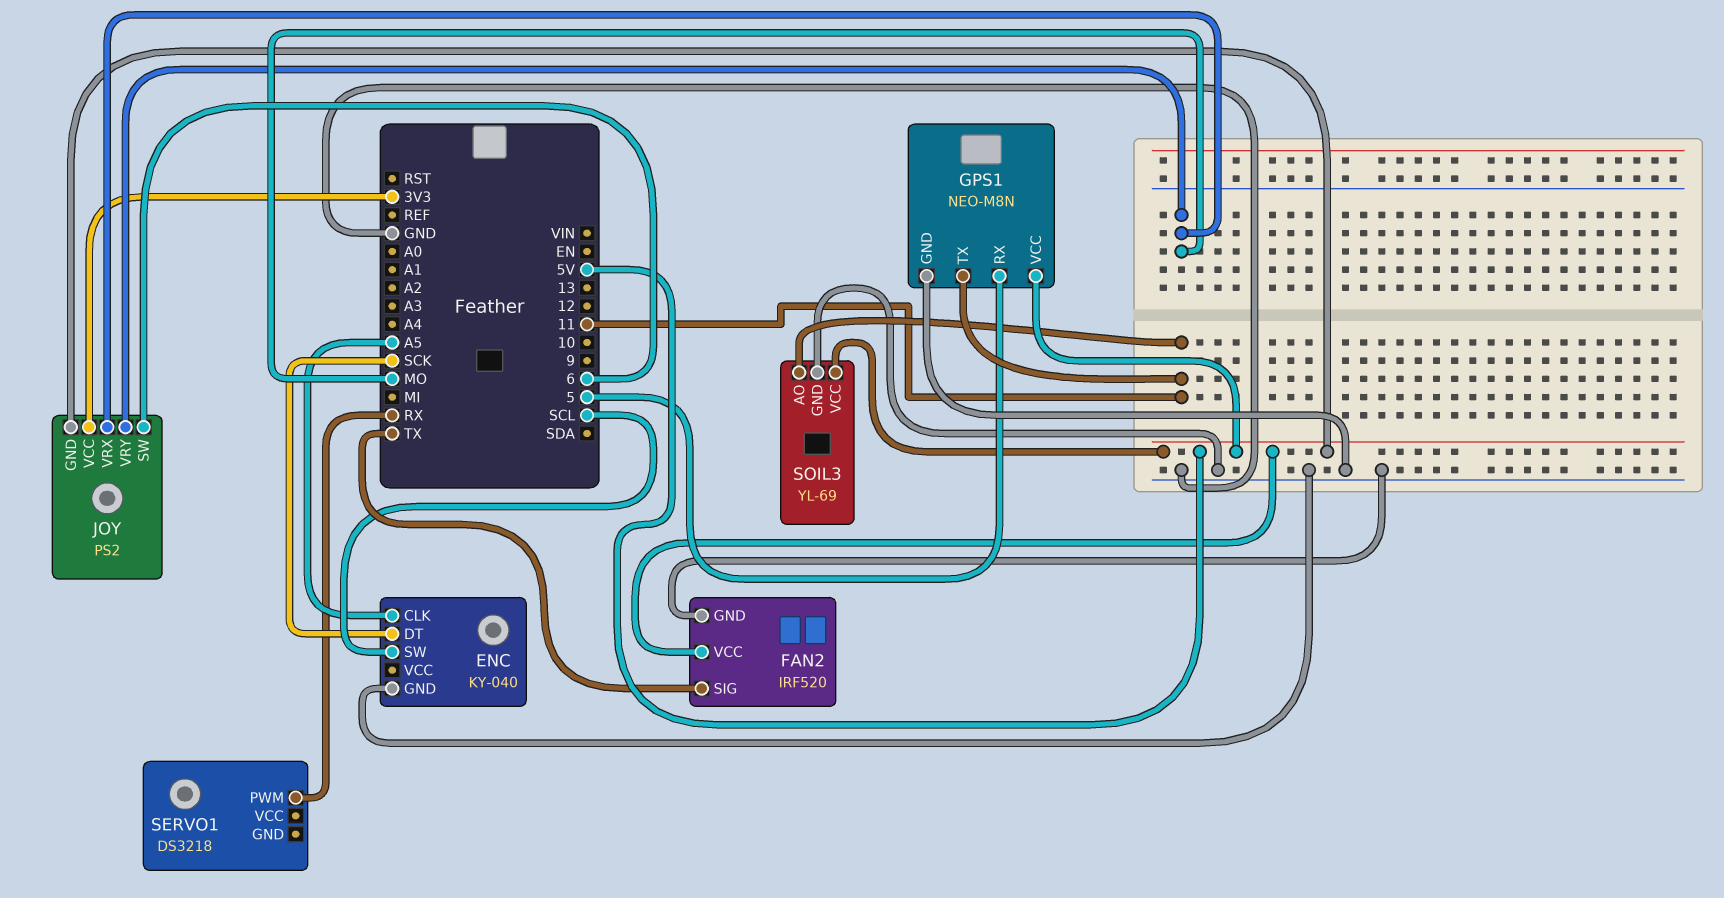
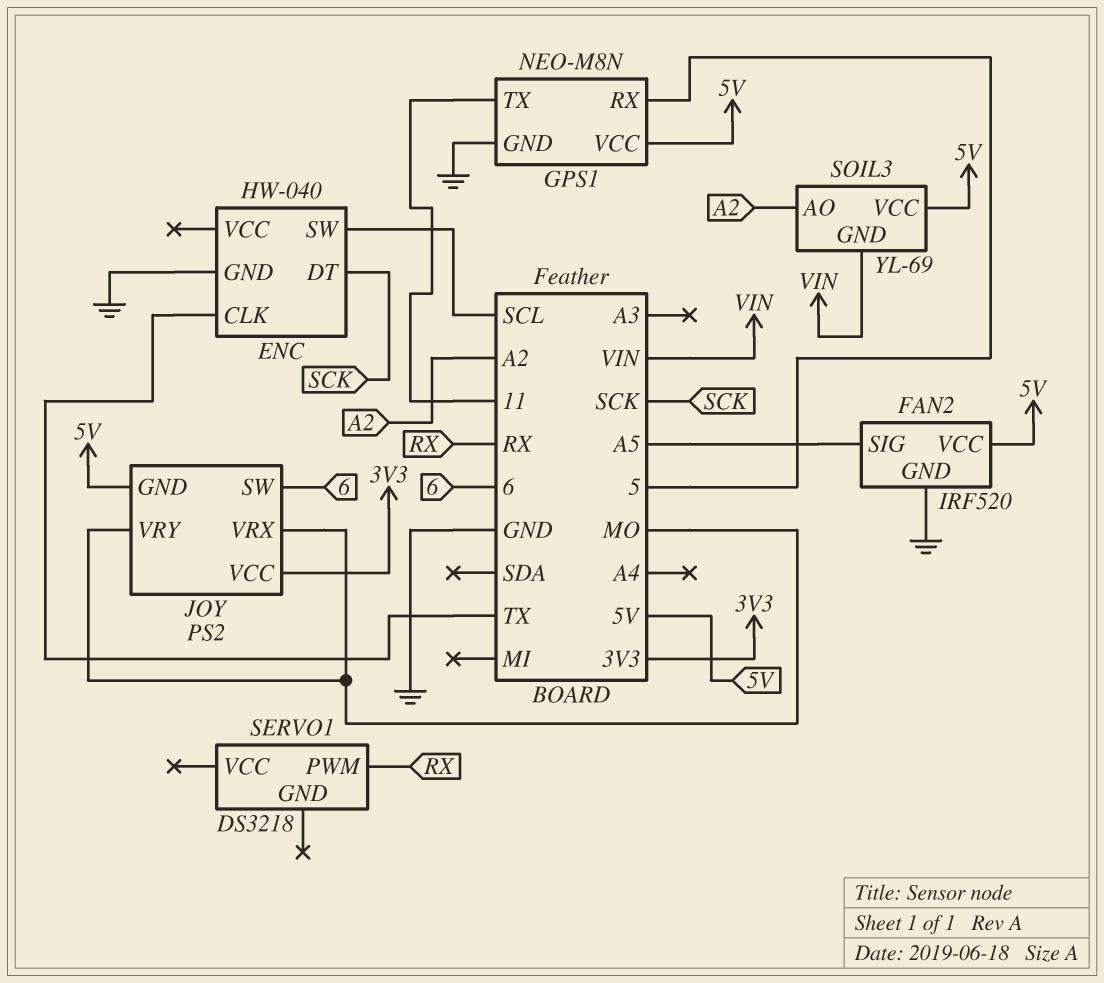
ENC: KY-040 -> HW-040
ENC pin CLK: A5 -> TX
FAN2 pin SIG: TX -> A5
SOIL3 pin AO: 11 -> A2
SOIL3 pin GND: GND -> VIN

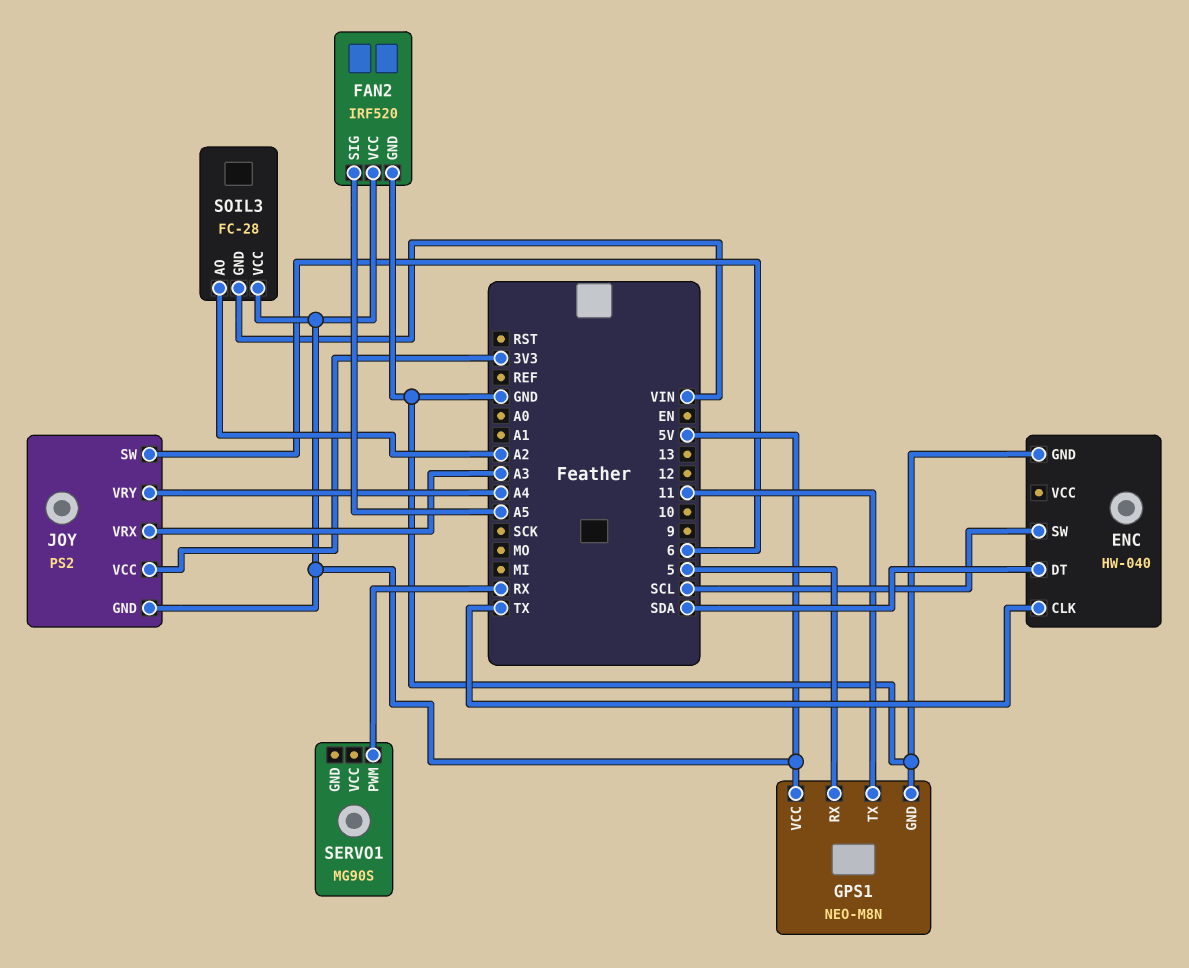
ENC pin DT: SCK -> SDA
JOY pin VRX: MO -> A3
JOY pin VRY: MO -> A4
SERVO1: DS3218 -> MG90S
SOIL3: YL-69 -> FC-28

